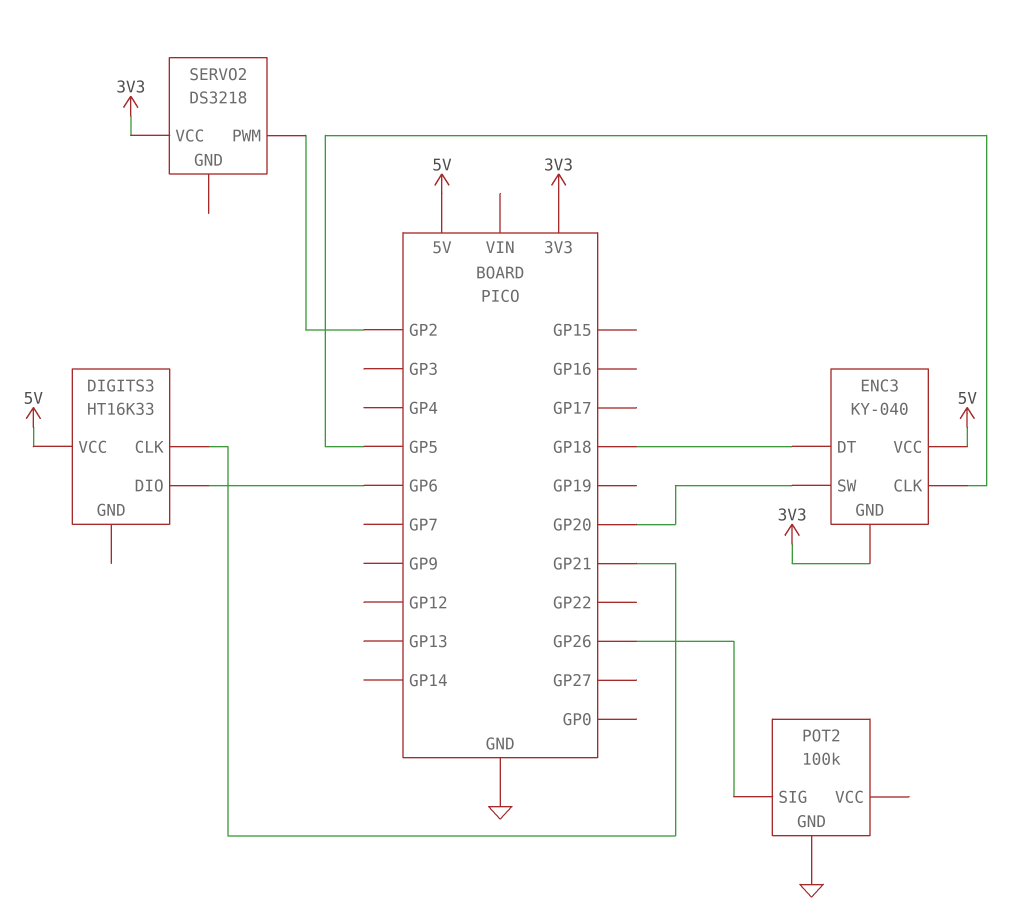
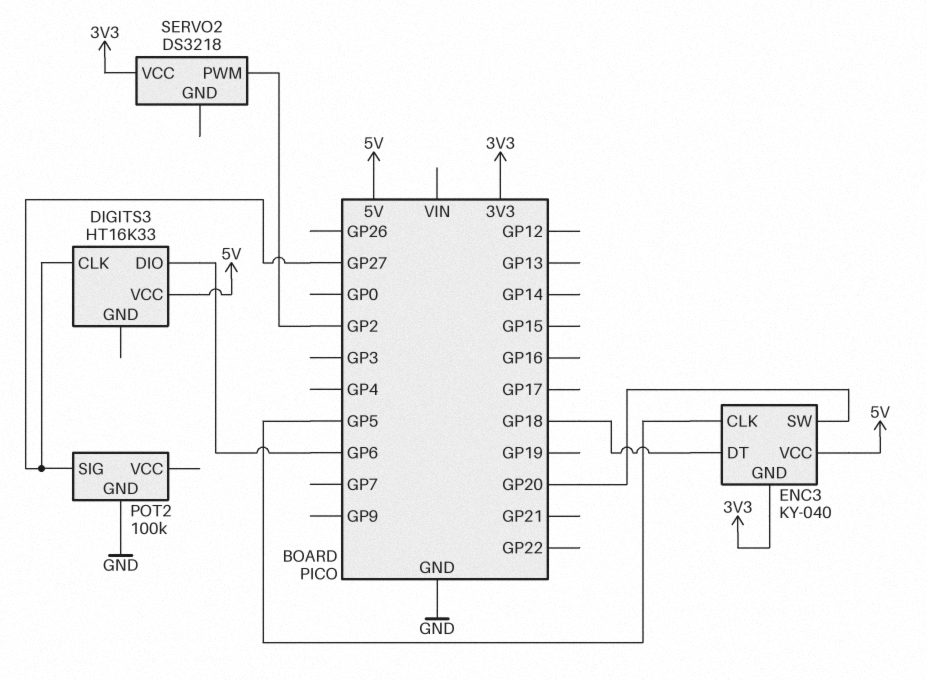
DIGITS3 pin CLK: GP21 -> GP27
POT2 pin SIG: GP26 -> GP27

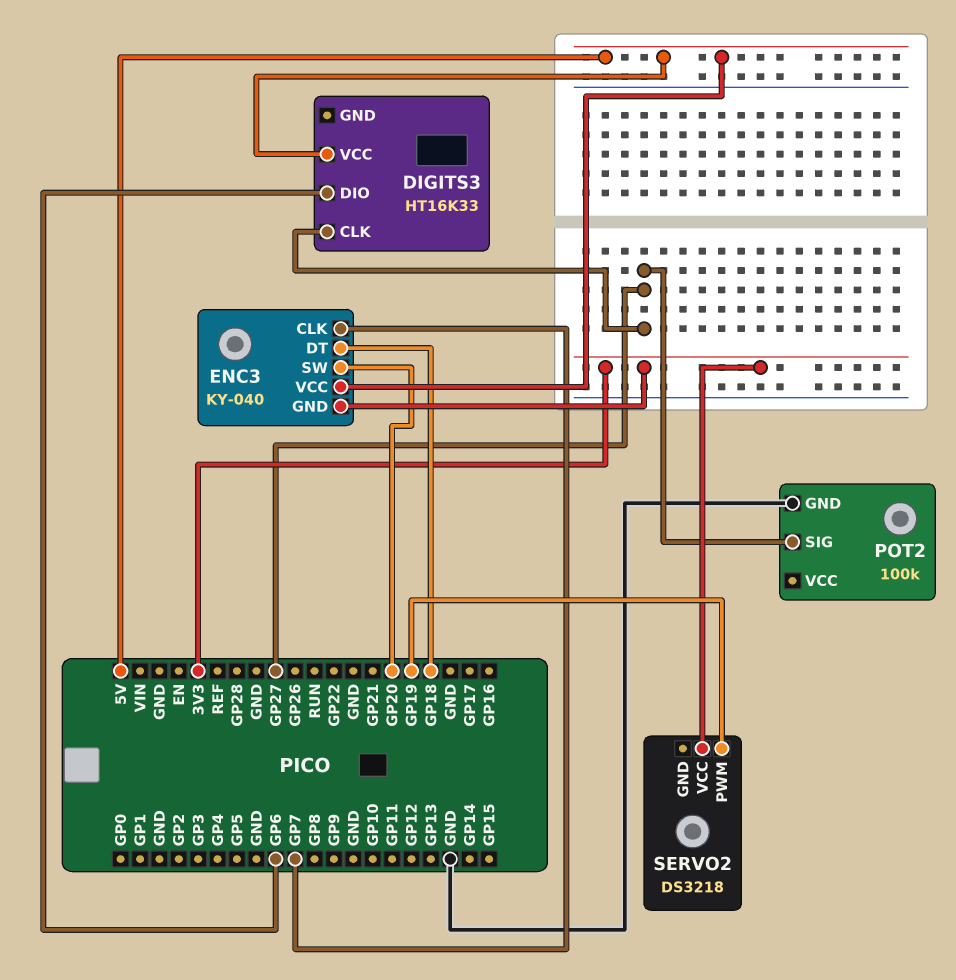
ENC3 pin CLK: GP5 -> GP7
SERVO2 pin PWM: GP2 -> GP19

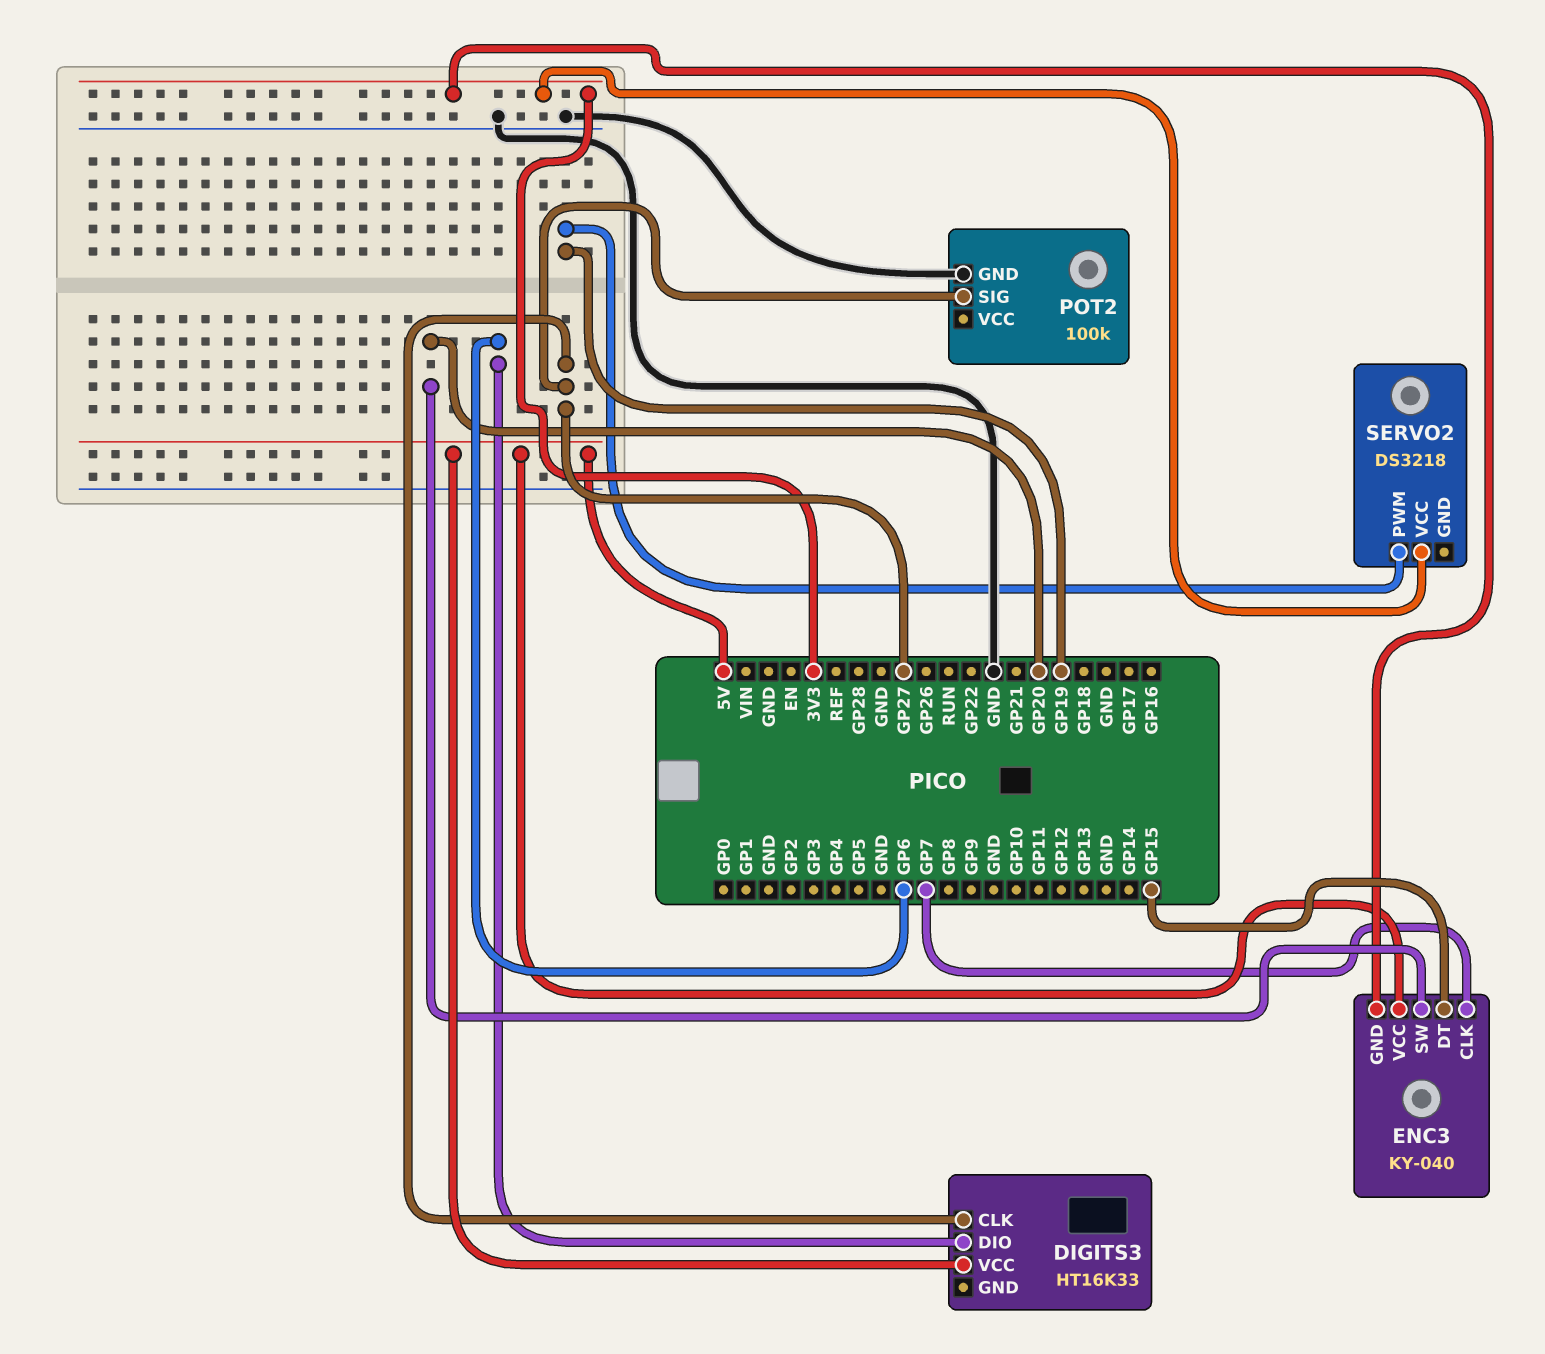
ENC3 pin DT: GP18 -> GP15

